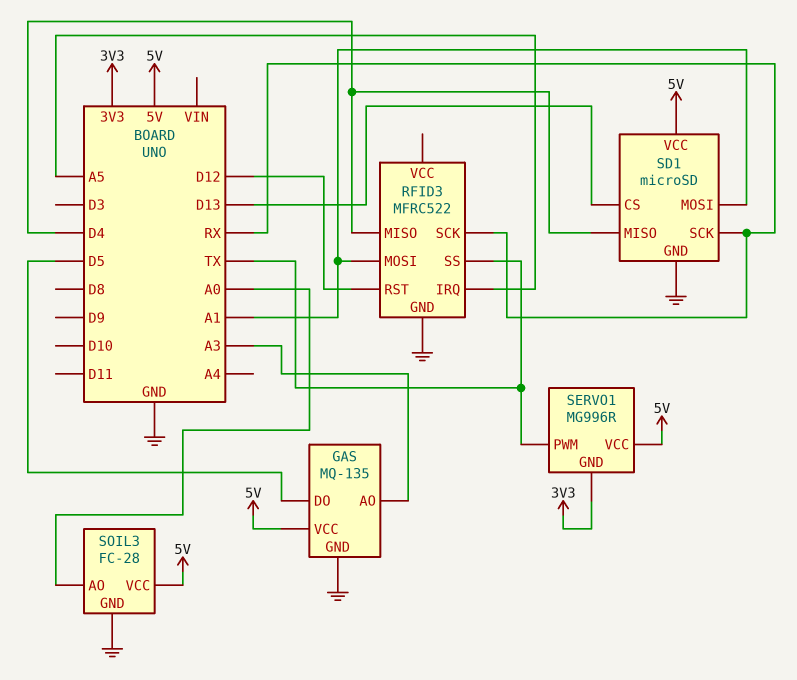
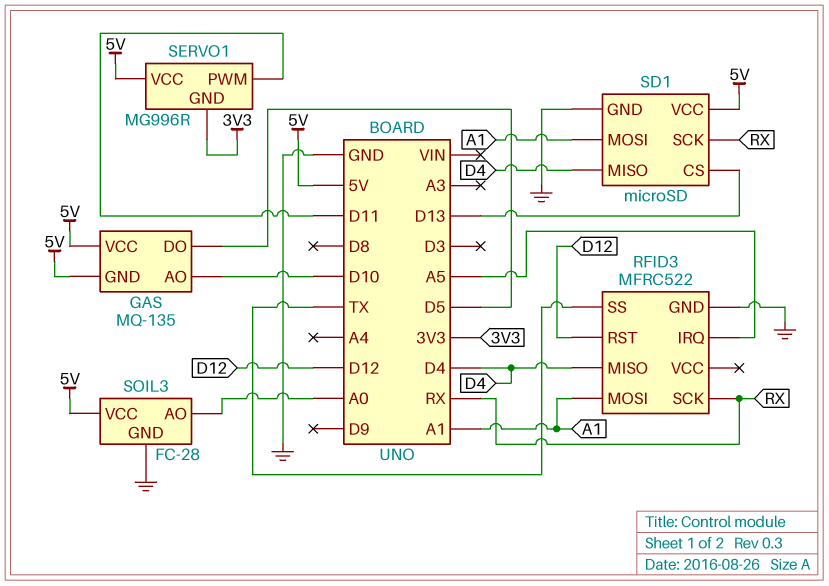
GAS pin AO: A3 -> D10
GAS pin GND: GND -> 5V
SERVO1 pin PWM: TX -> D11

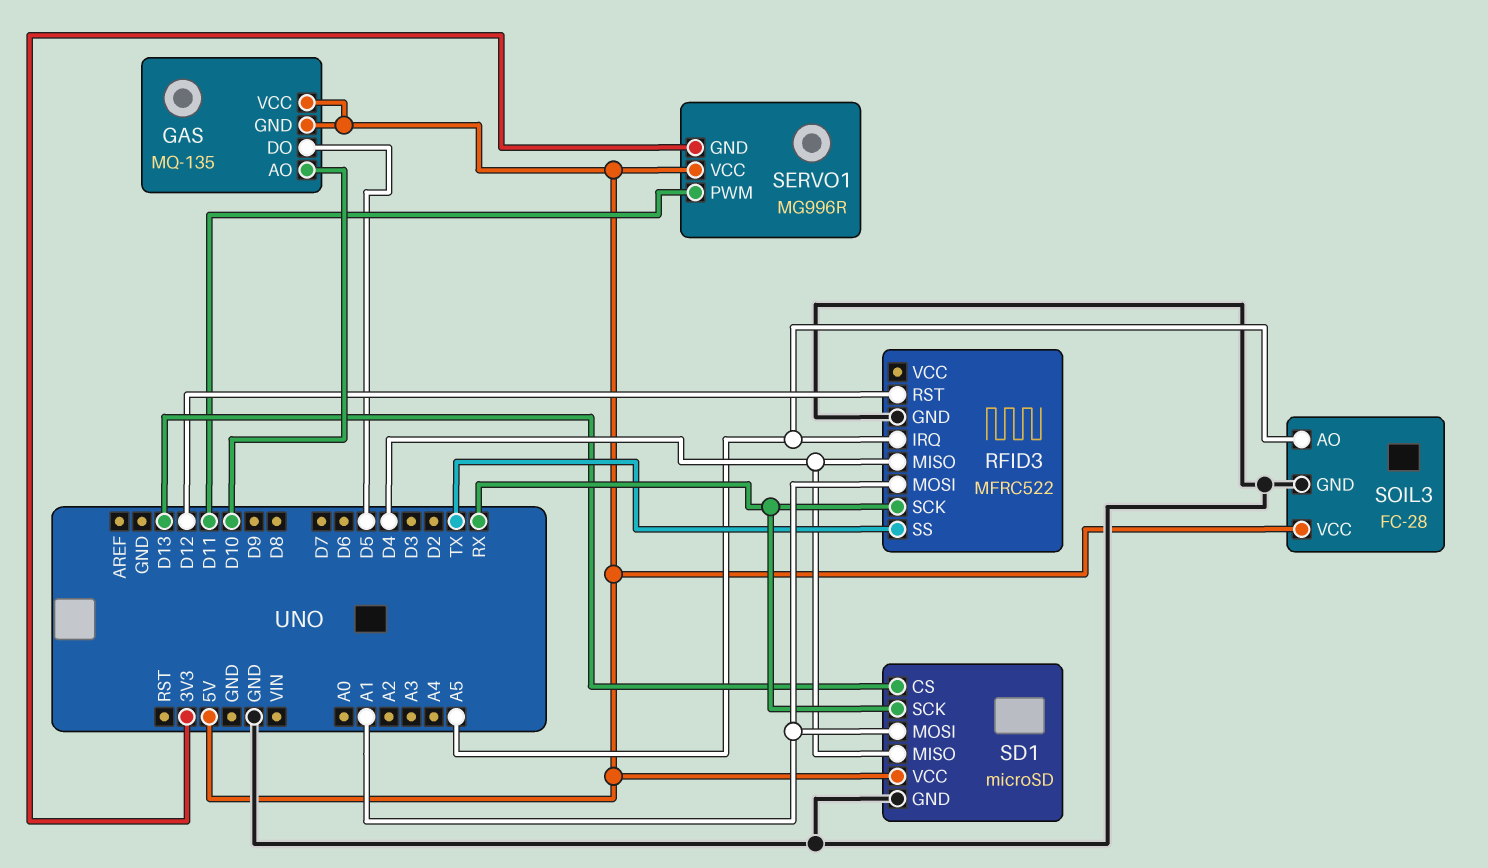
SOIL3 pin AO: A0 -> A5

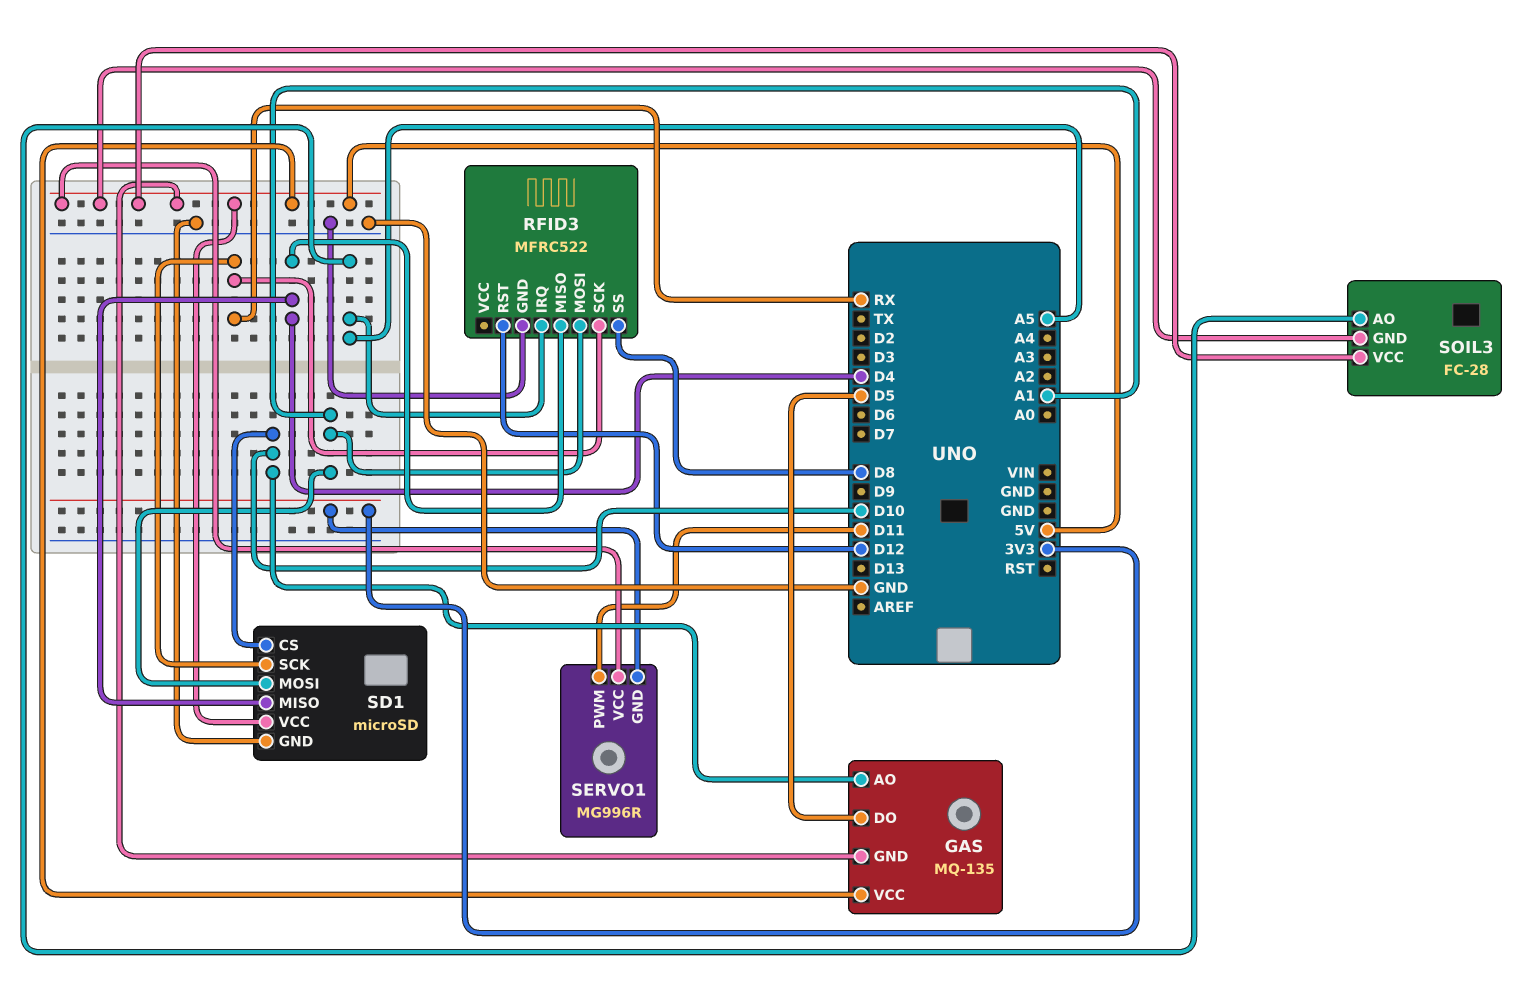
RFID3 pin SS: TX -> D8
SD1 pin CS: D13 -> D10
SOIL3 pin GND: GND -> 5V

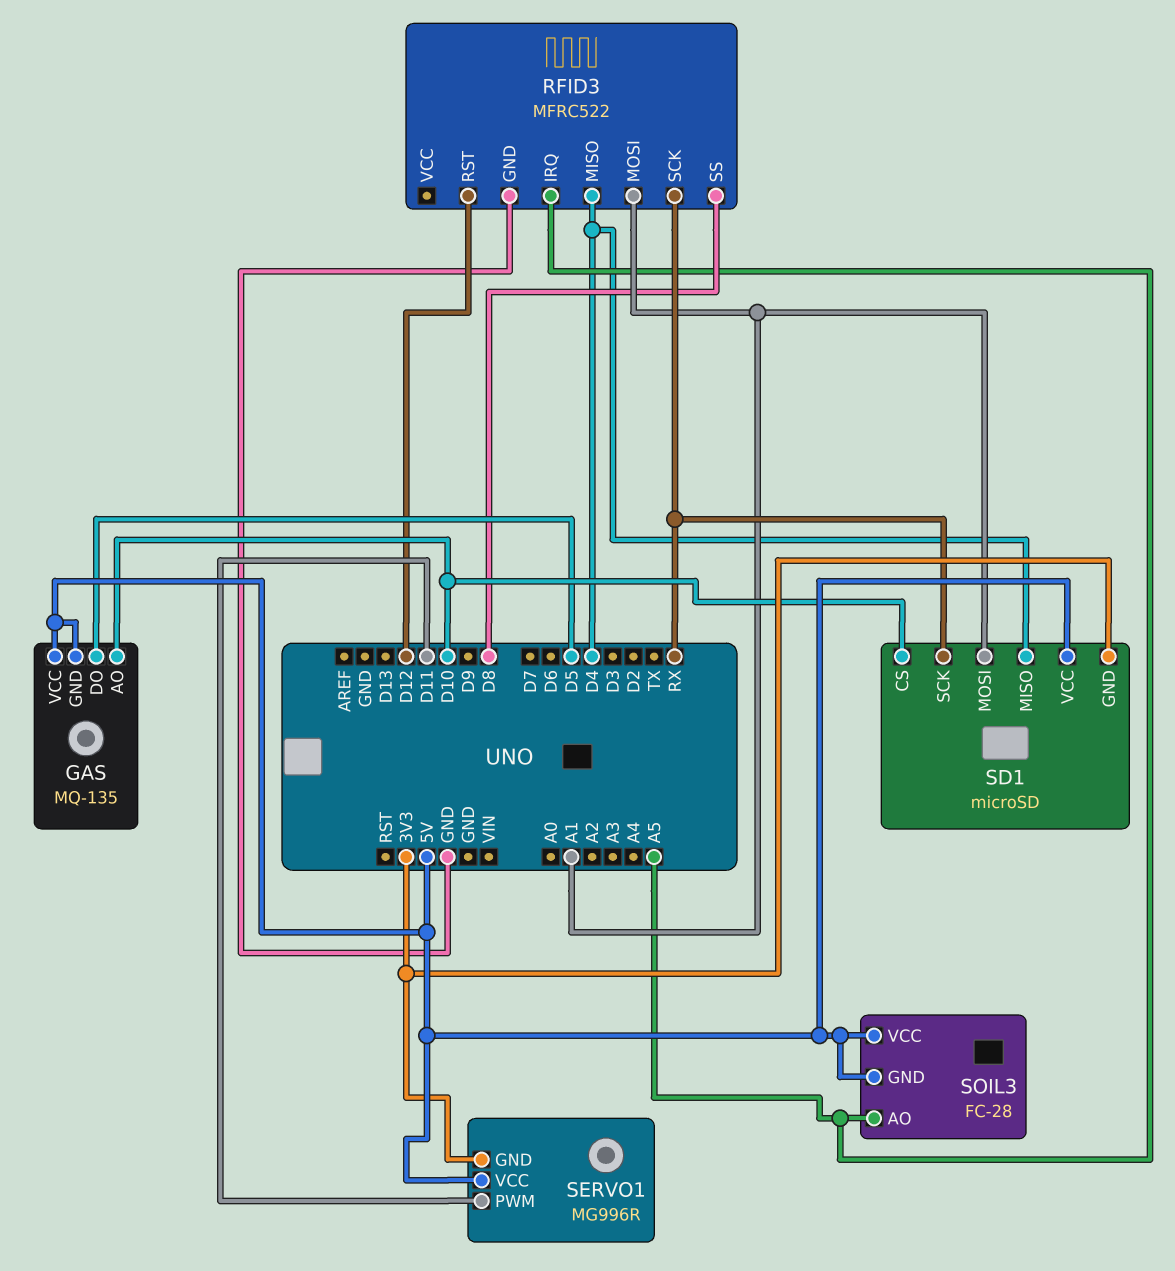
SD1 pin GND: GND -> 3V3

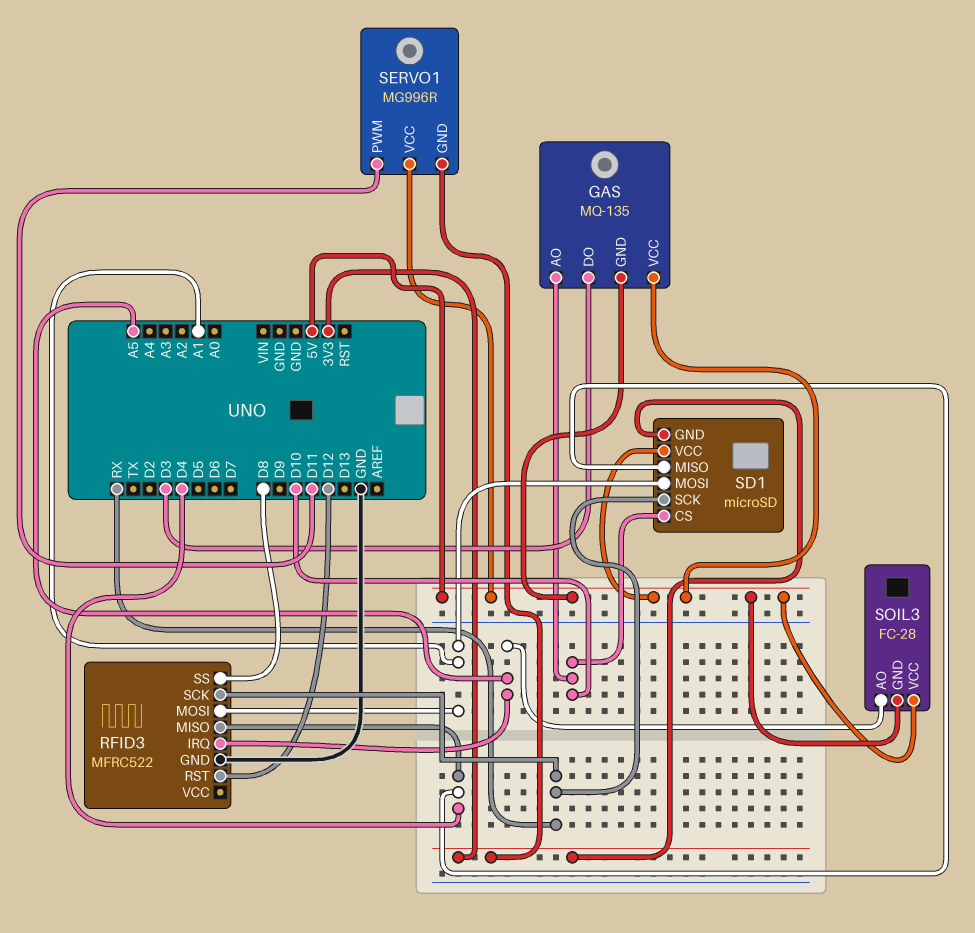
GAS pin DO: D5 -> D3

